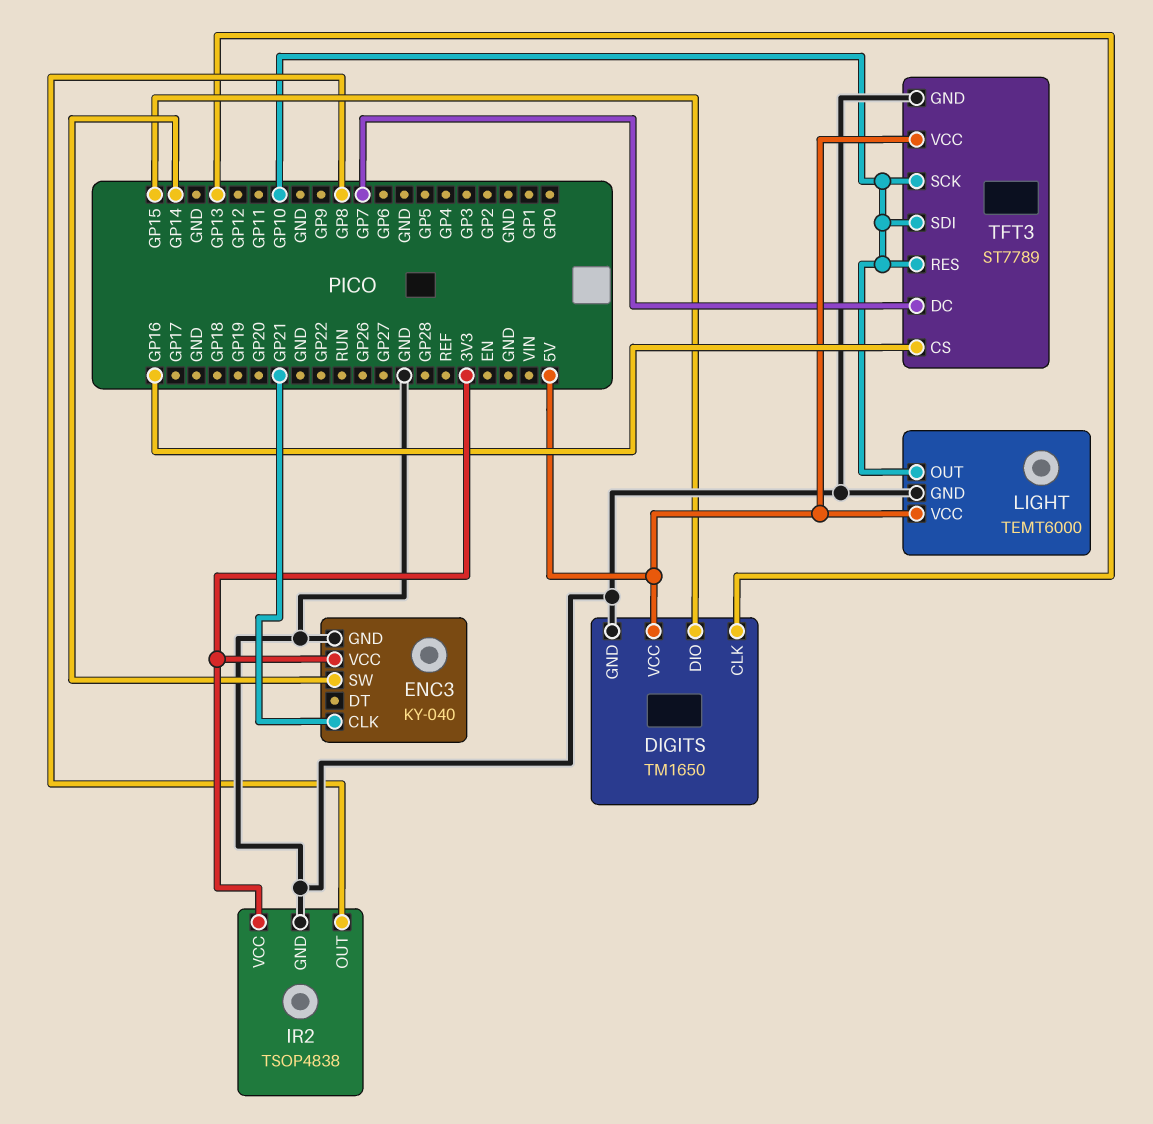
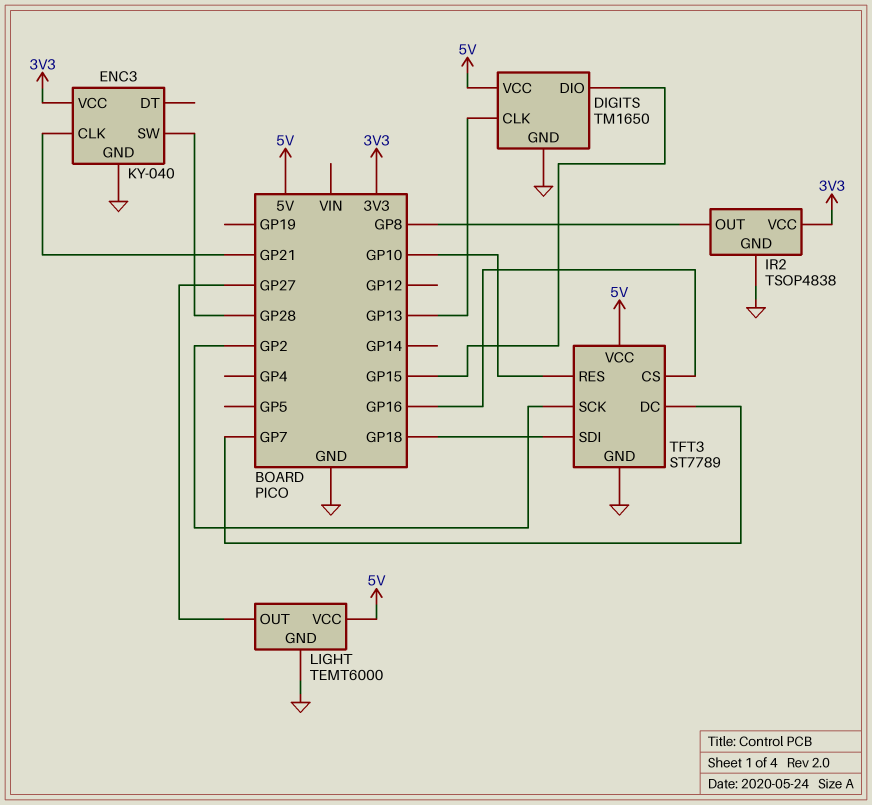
ENC3 pin SW: GP14 -> GP28
LIGHT pin OUT: GP10 -> GP27
TFT3 pin SCK: GP10 -> GP2
TFT3 pin SDI: GP10 -> GP18

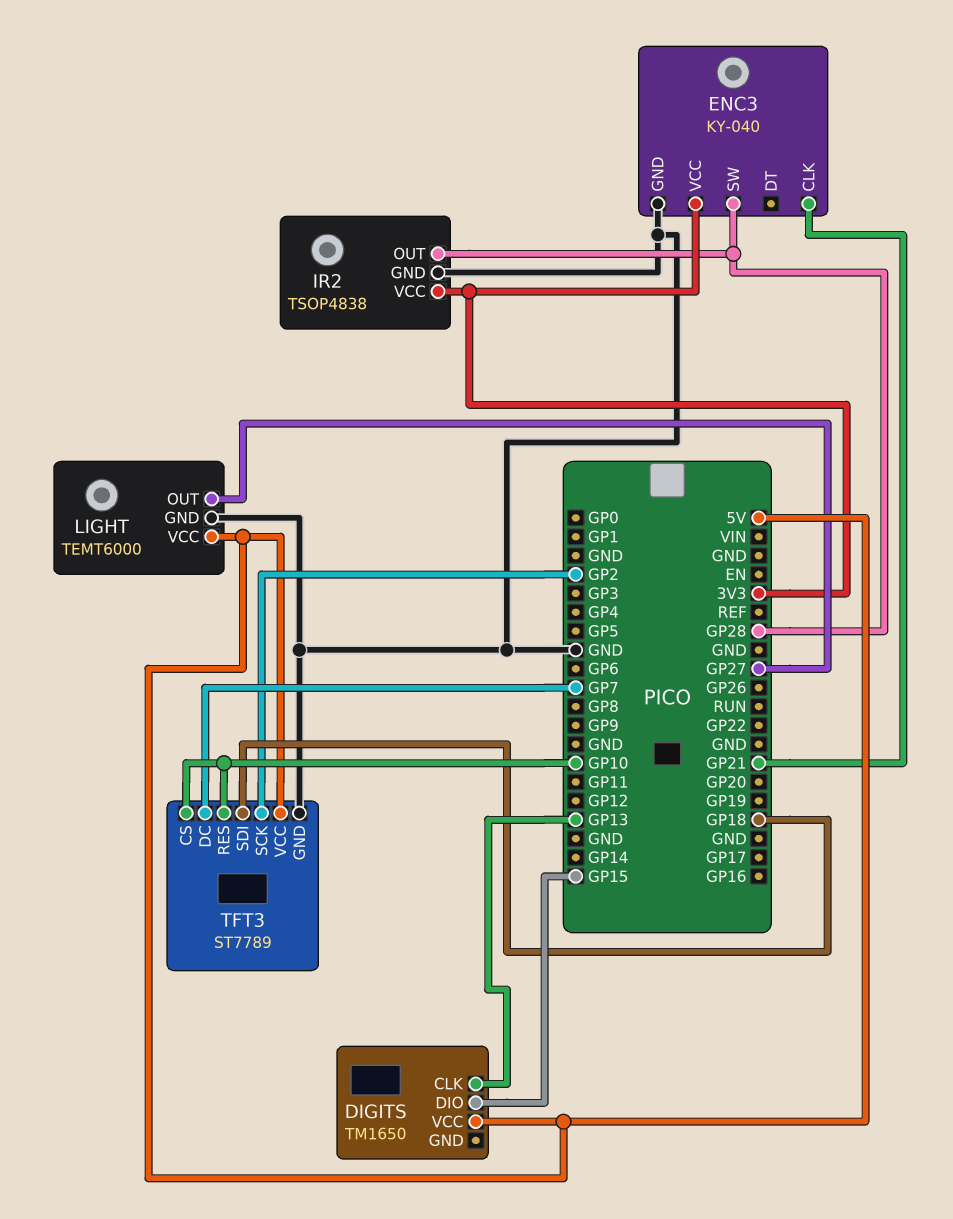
DIGITS pin GND: GND -> none
IR2 pin OUT: GP8 -> GP28
TFT3 pin CS: GP16 -> GP10

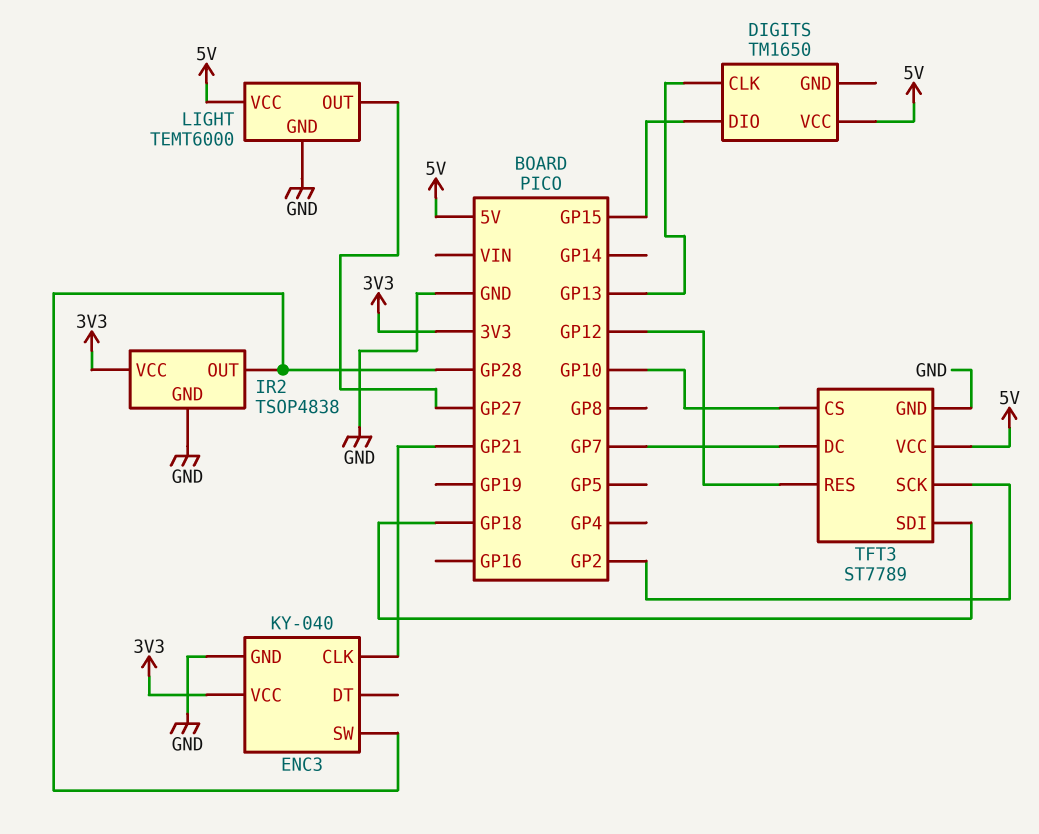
TFT3 pin RES: GP10 -> GP12

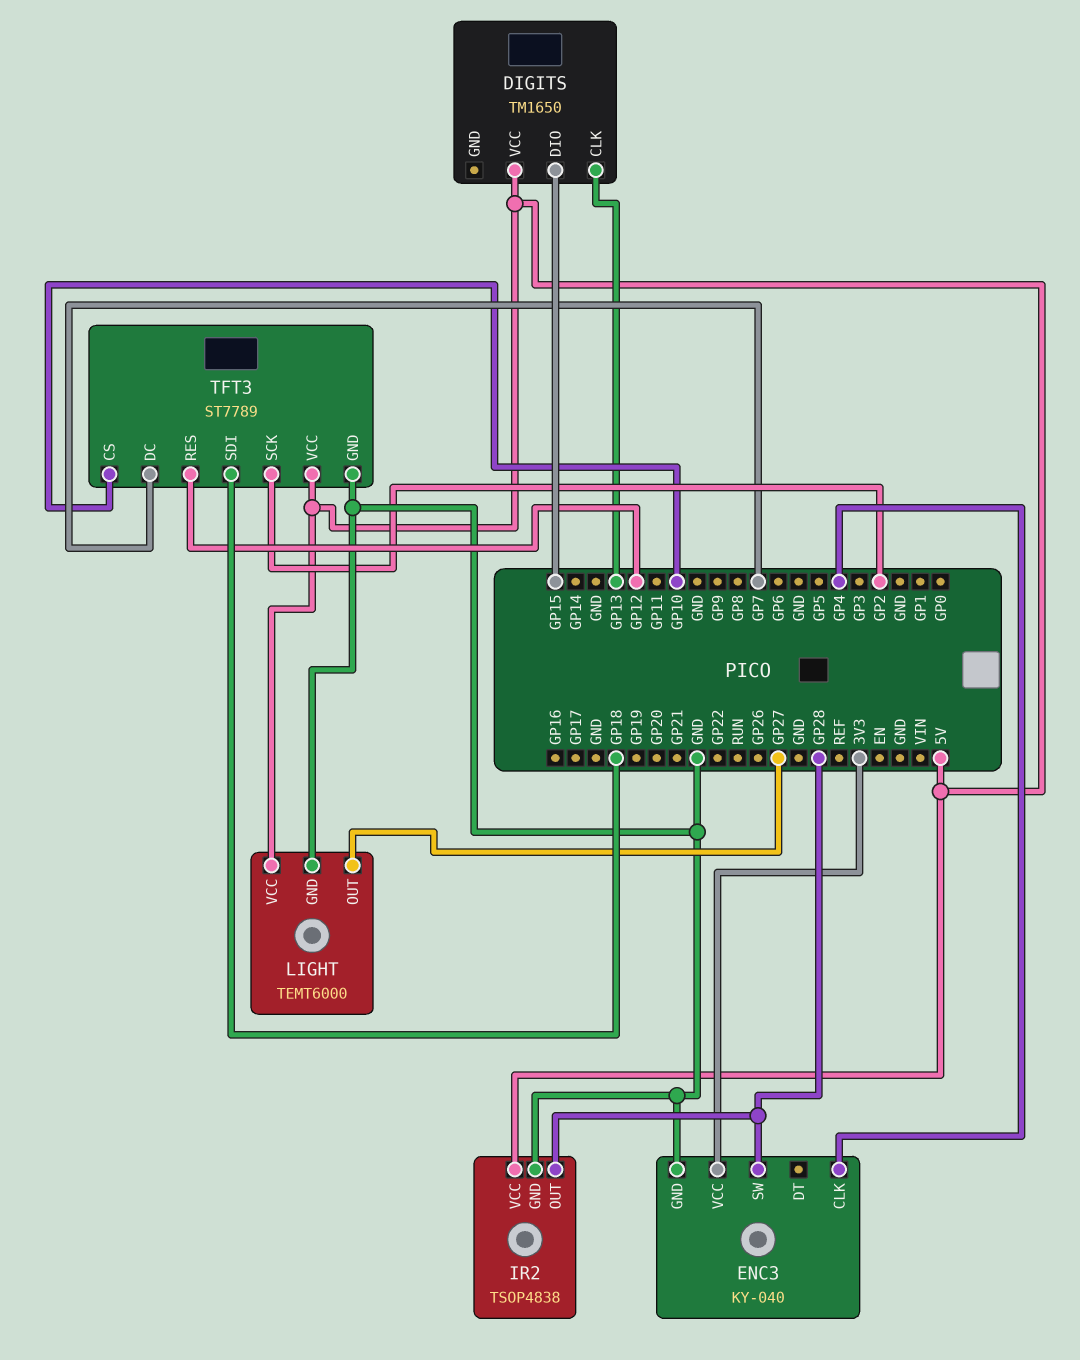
ENC3 pin CLK: GP21 -> GP4
IR2 pin VCC: 3V3 -> 5V

